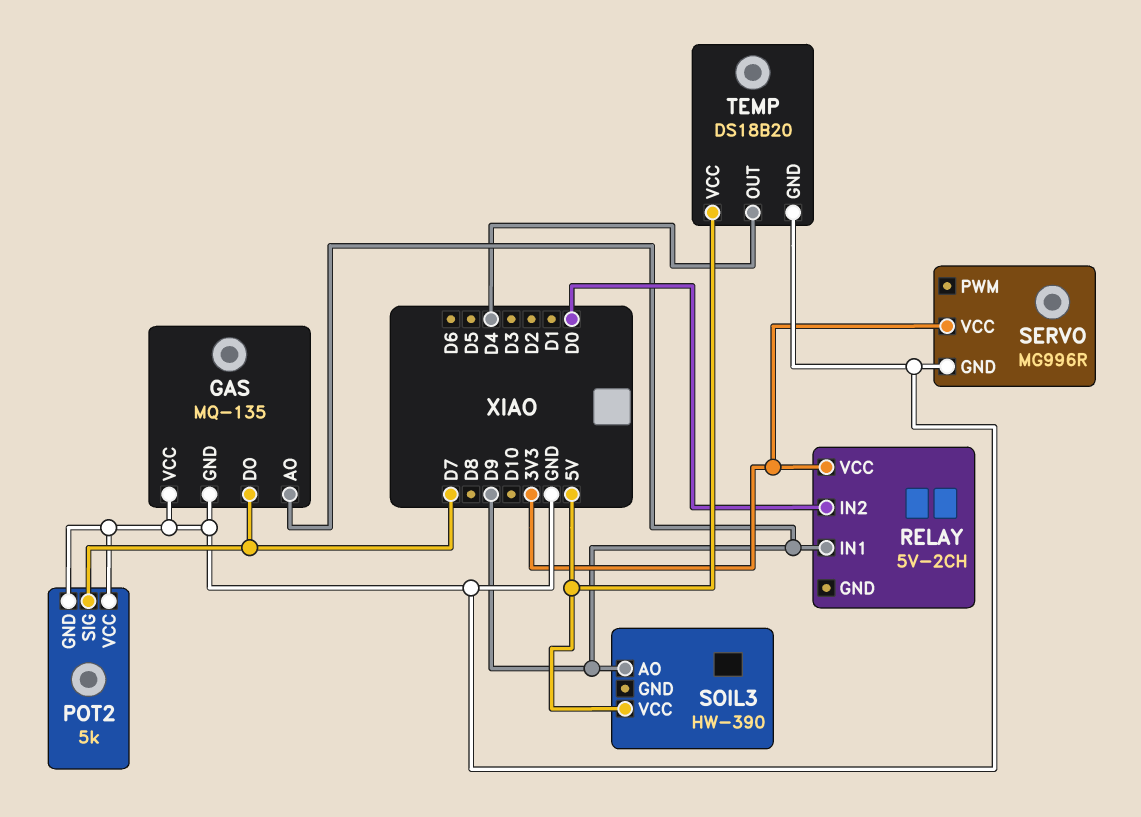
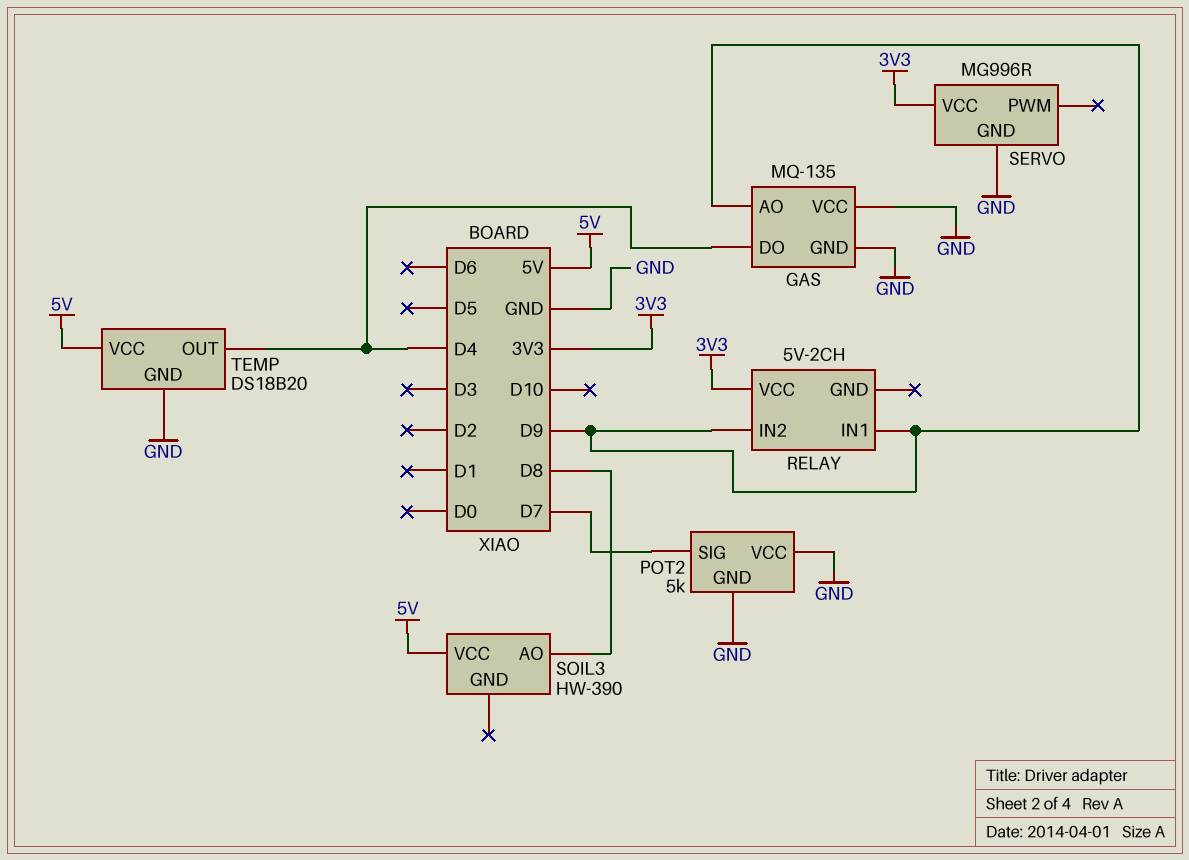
GAS pin DO: D7 -> D4
RELAY pin IN2: D0 -> D9
SOIL3 pin AO: D9 -> D8

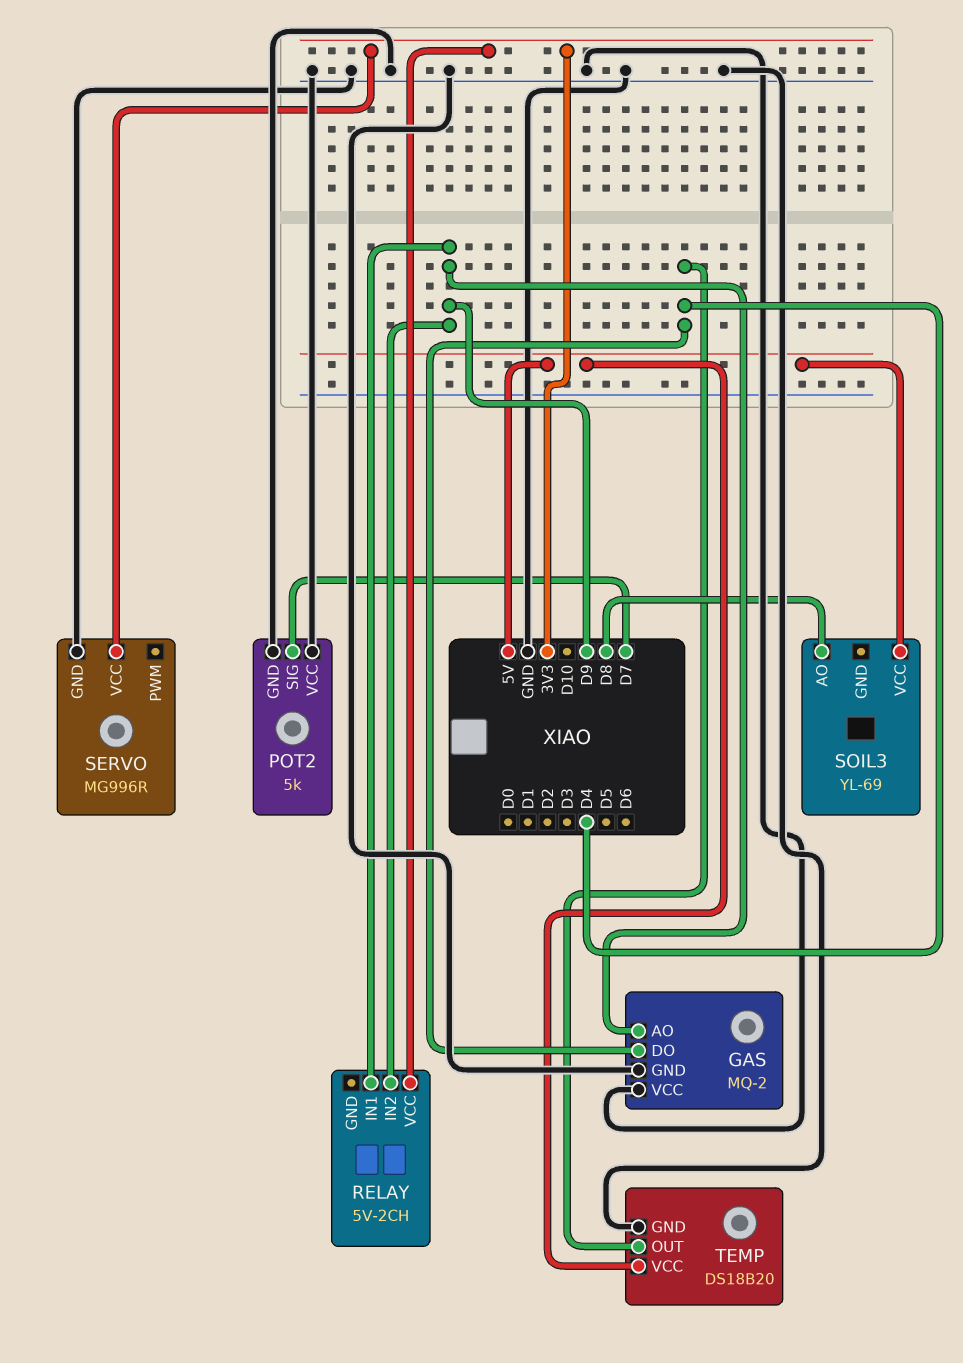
GAS: MQ-135 -> MQ-2
SOIL3: HW-390 -> YL-69

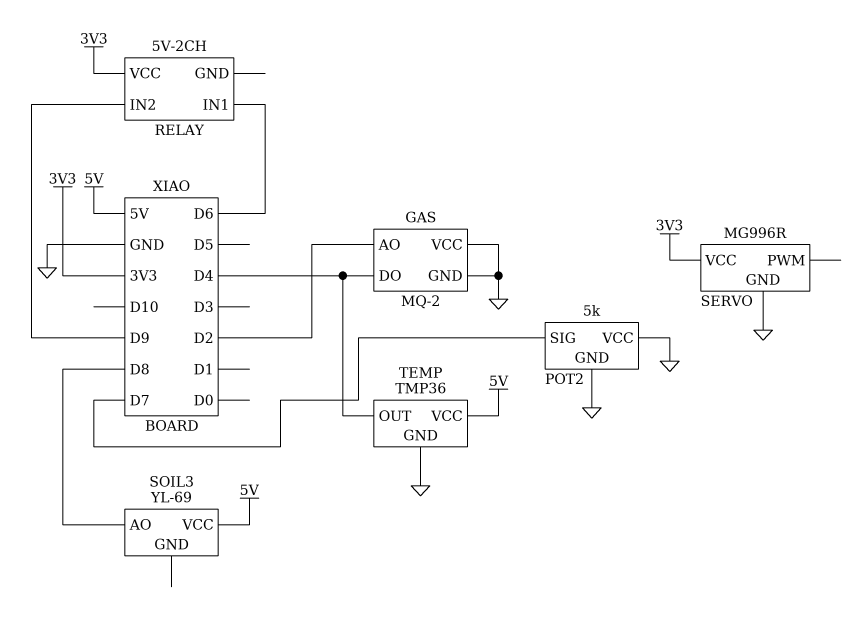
GAS pin AO: D9 -> D2
RELAY pin IN1: D9 -> D6
TEMP: DS18B20 -> TMP36

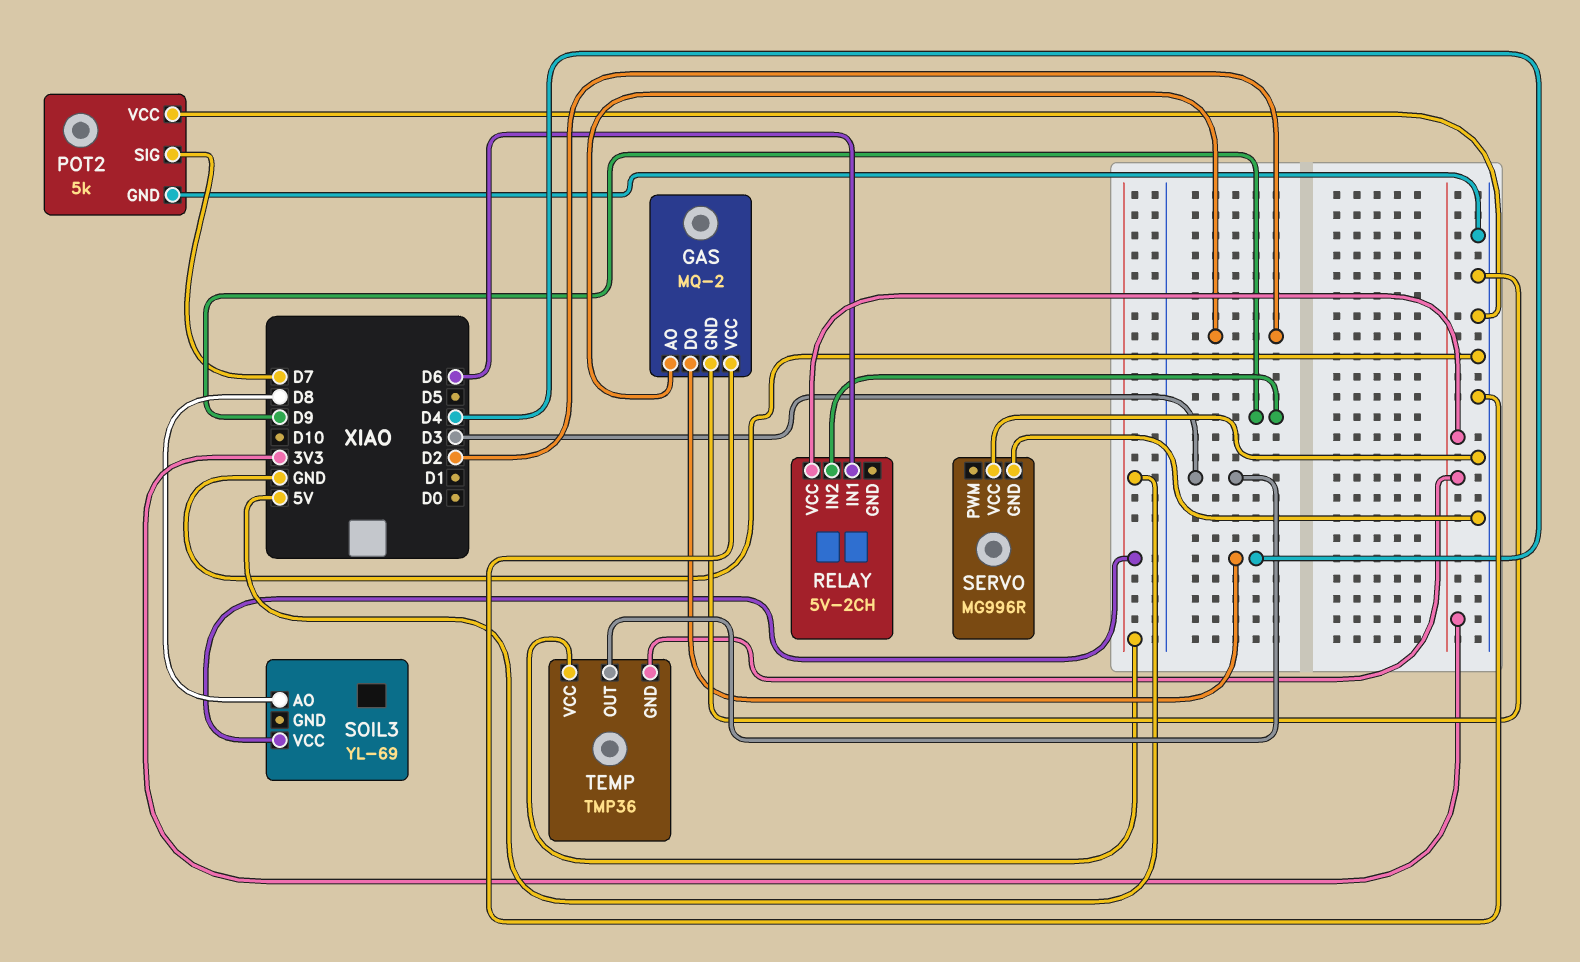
SERVO pin VCC: 3V3 -> GND
TEMP pin GND: GND -> 3V3
TEMP pin OUT: D4 -> D3

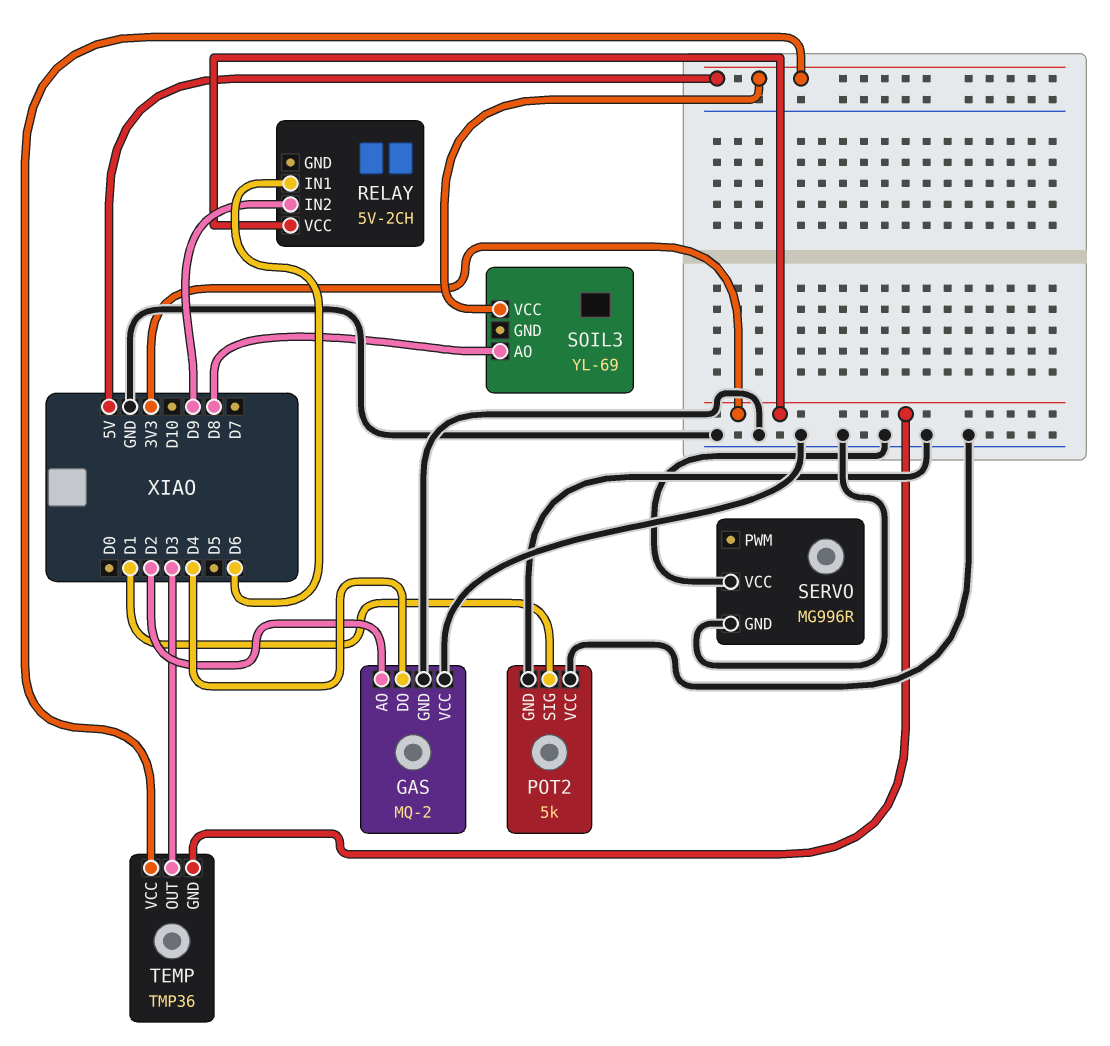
POT2 pin SIG: D7 -> D1

